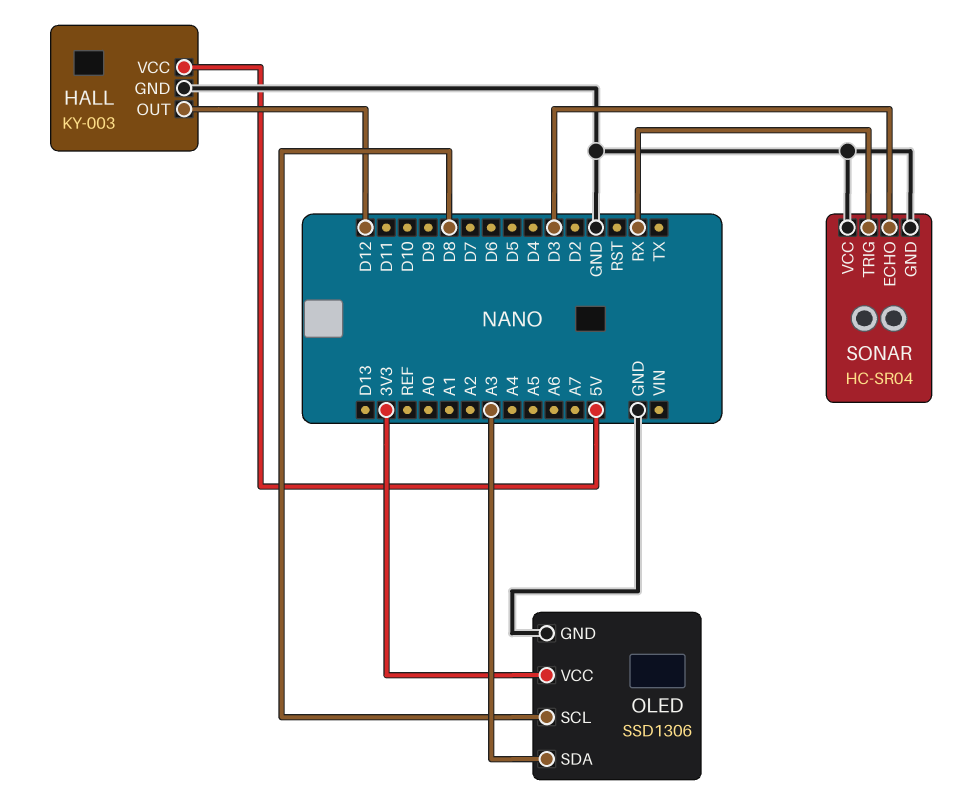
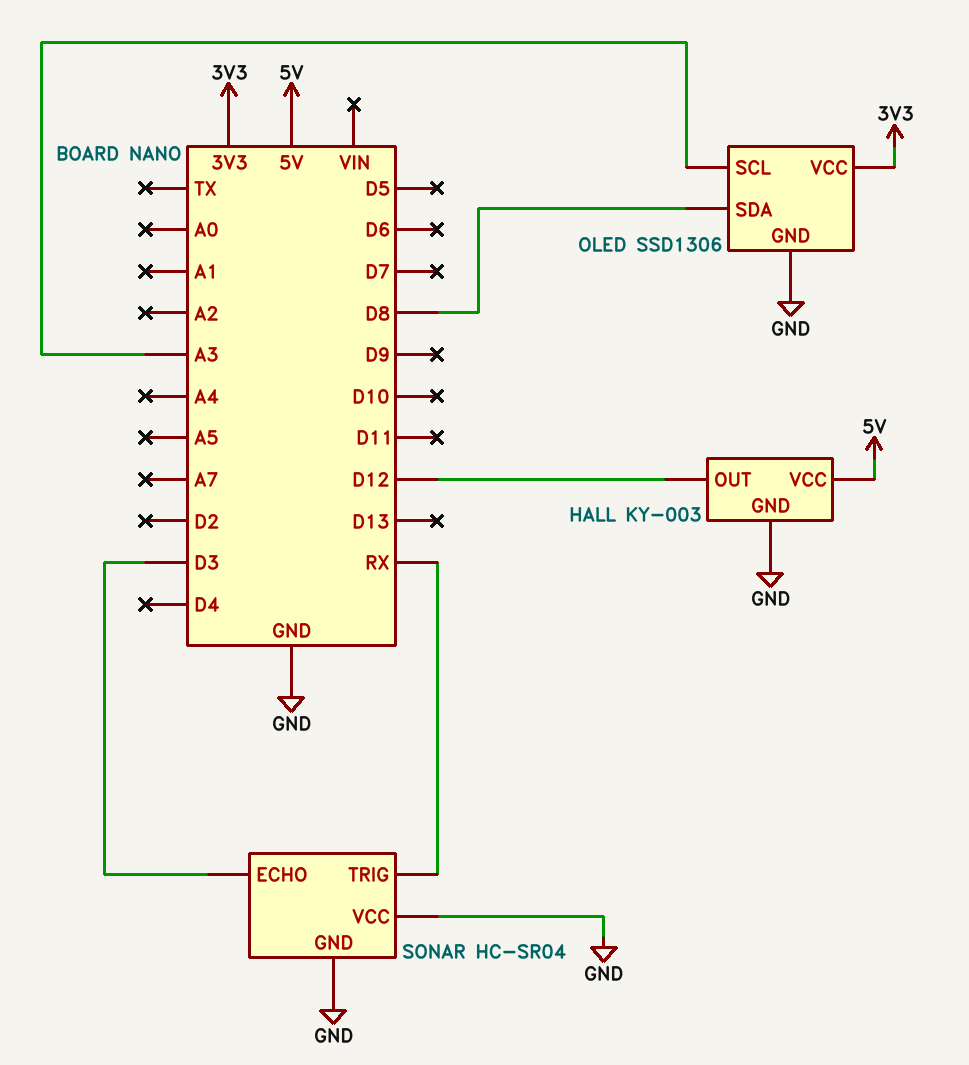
OLED pin SCL: D8 -> A3
OLED pin SDA: A3 -> D8

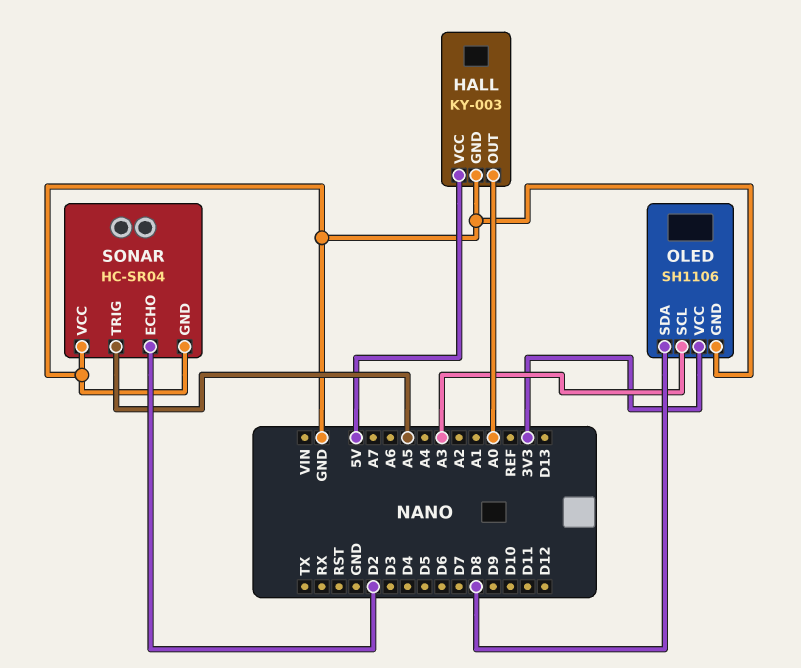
HALL pin OUT: D12 -> A0
OLED: SSD1306 -> SH1106
SONAR pin ECHO: D3 -> D2
SONAR pin TRIG: RX -> A5

